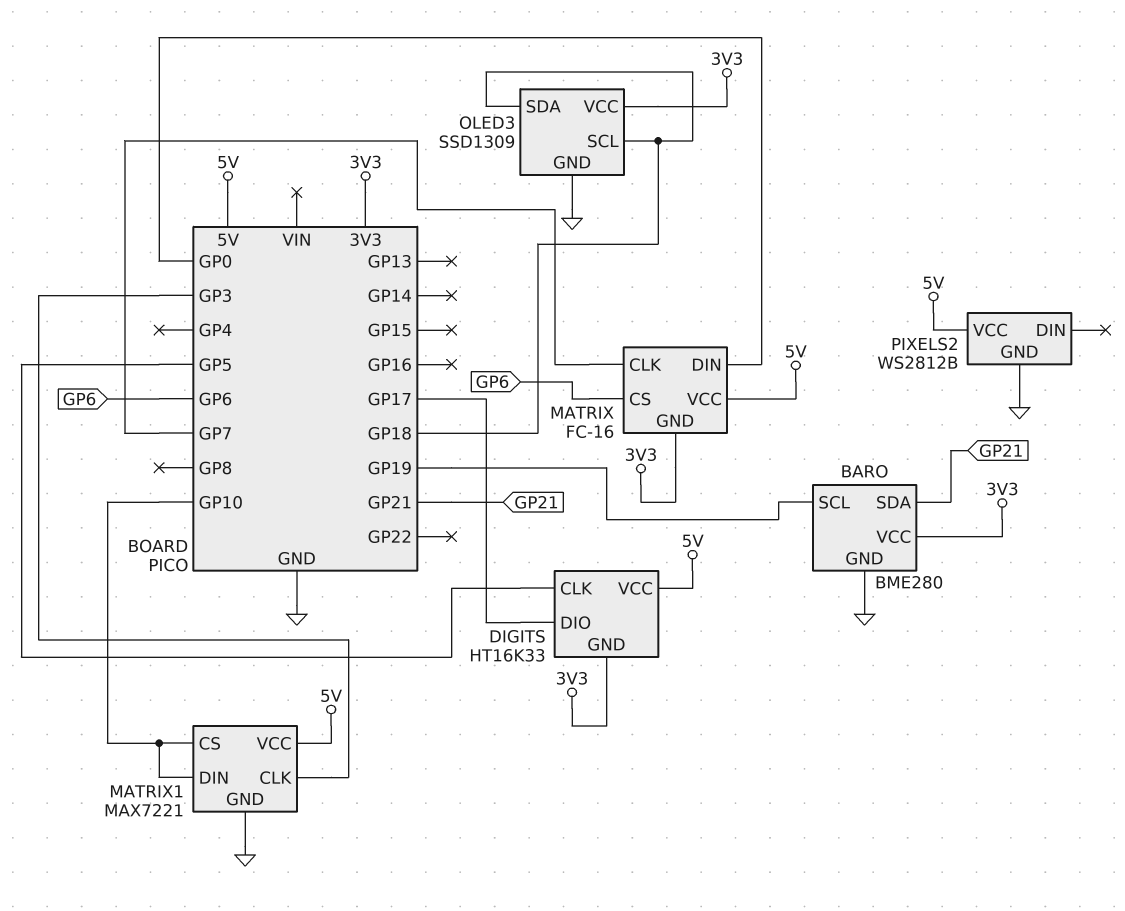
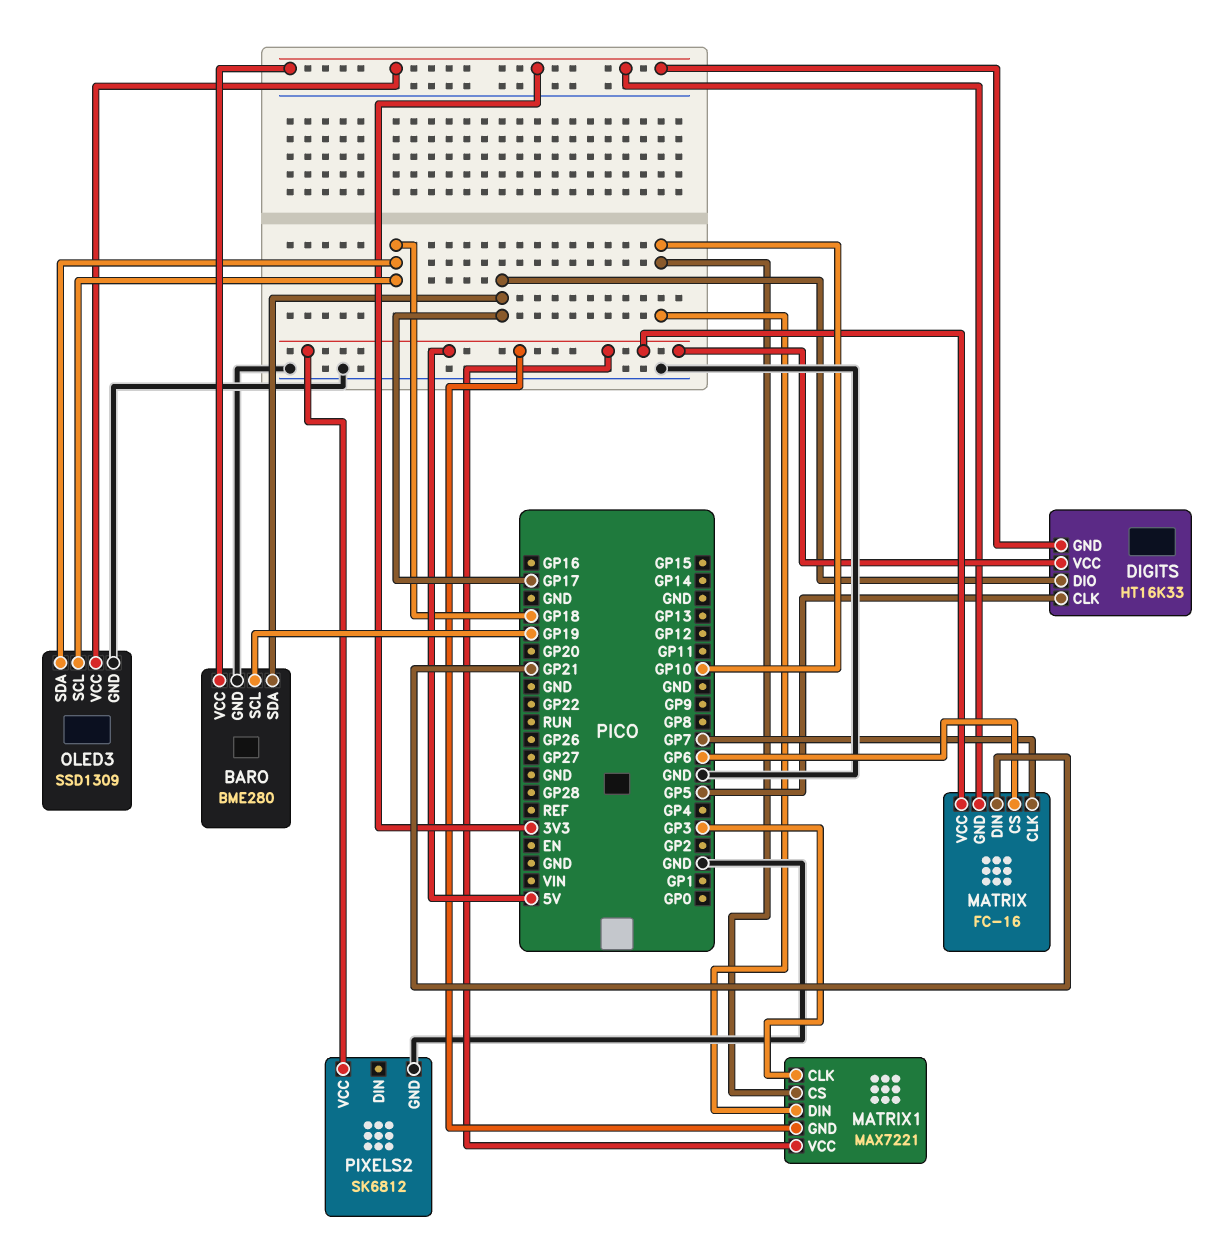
BARO pin SDA: GP21 -> GP17
MATRIX pin DIN: GP0 -> GP21
MATRIX1 pin GND: GND -> 5V
PIXELS2: WS2812B -> SK6812

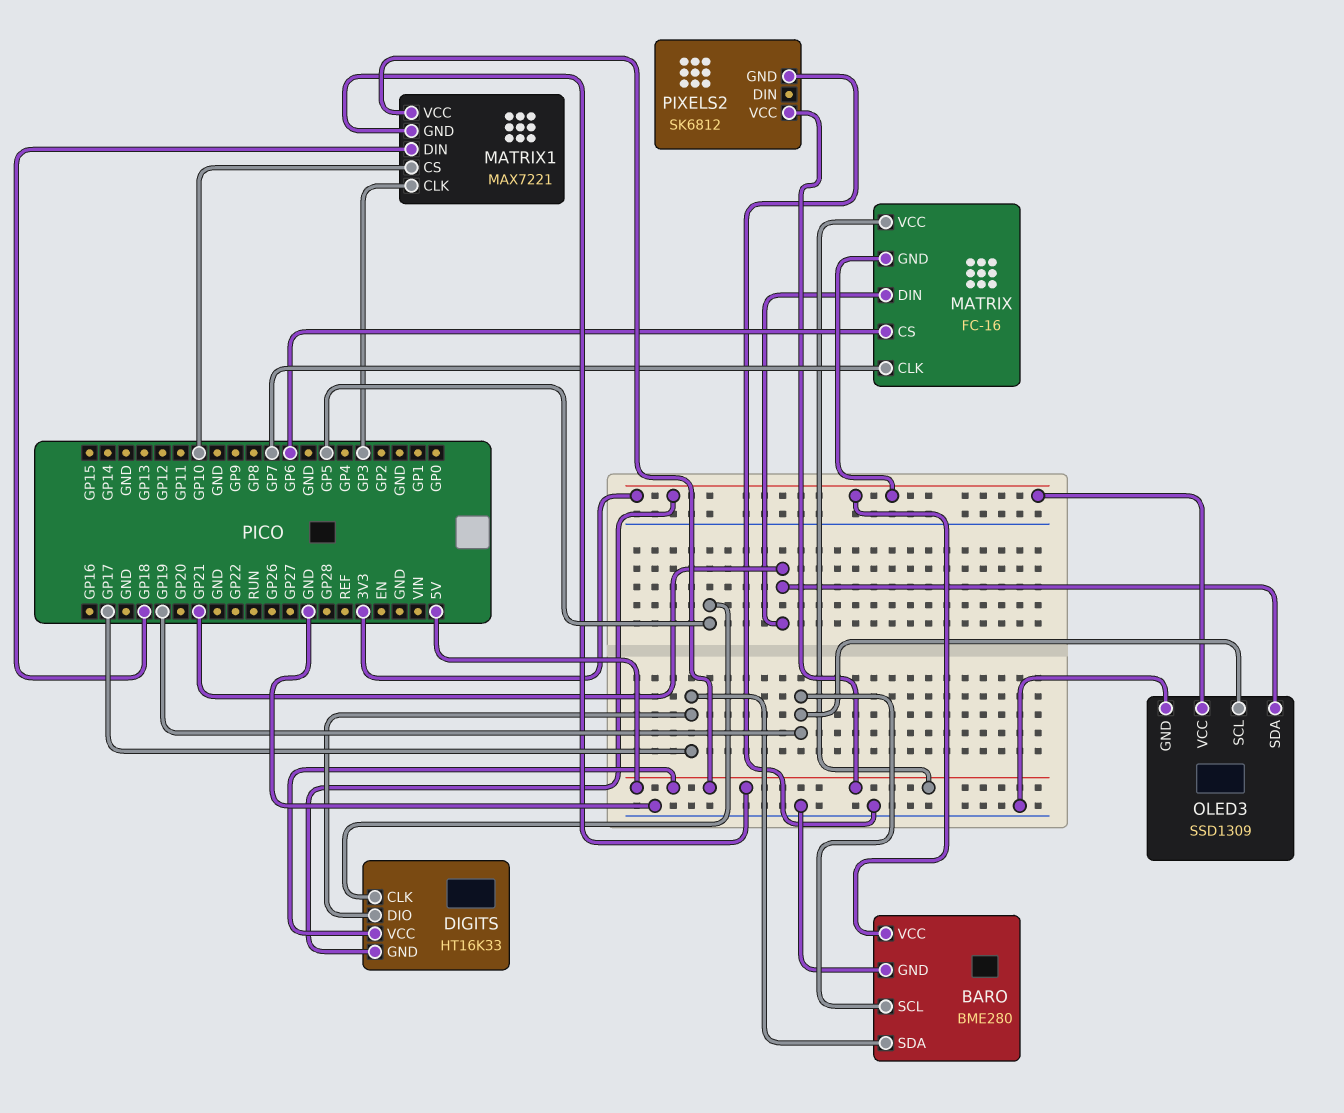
MATRIX1 pin DIN: GP10 -> GP18
OLED3 pin SCL: GP18 -> GP19
OLED3 pin SDA: GP18 -> GP21

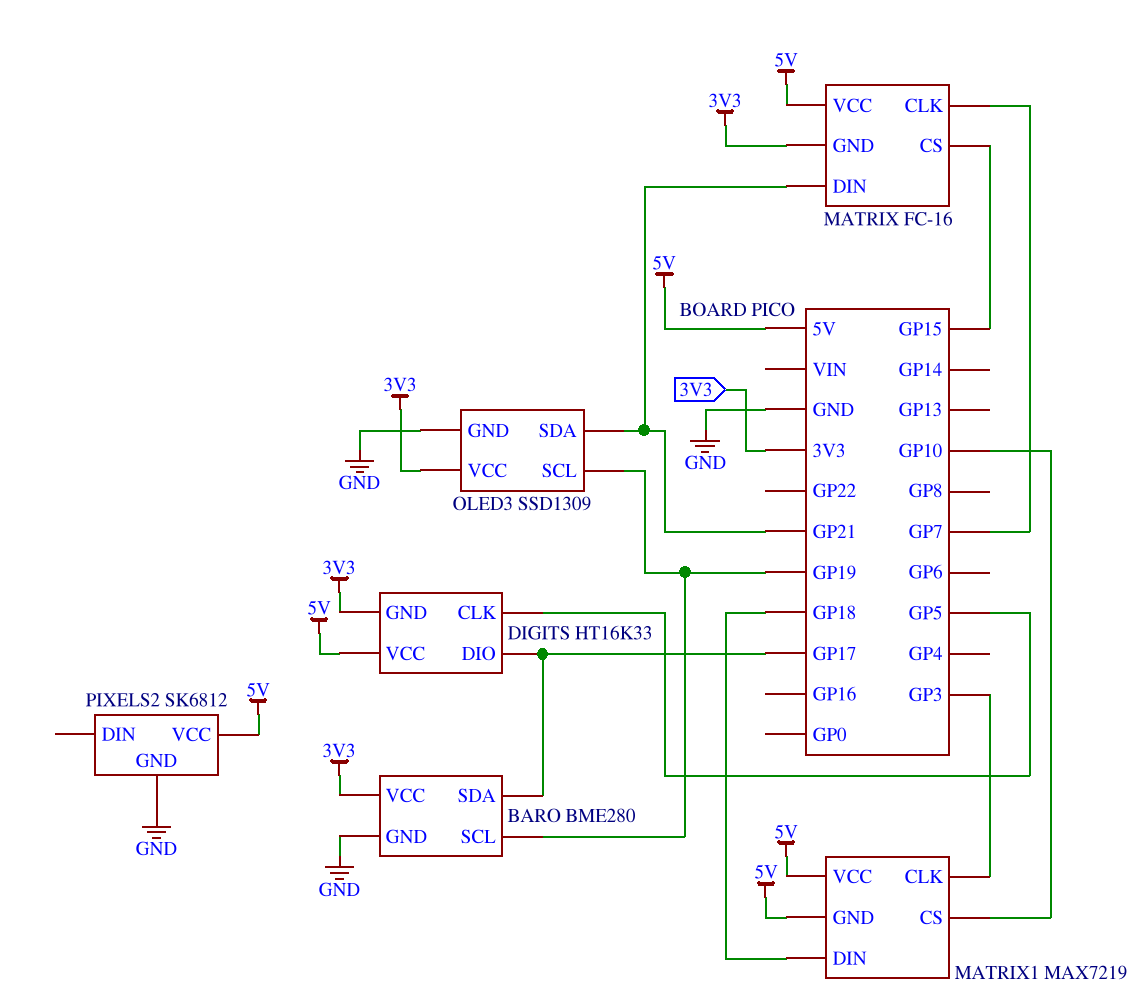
MATRIX pin CS: GP6 -> GP15
MATRIX1: MAX7221 -> MAX7219

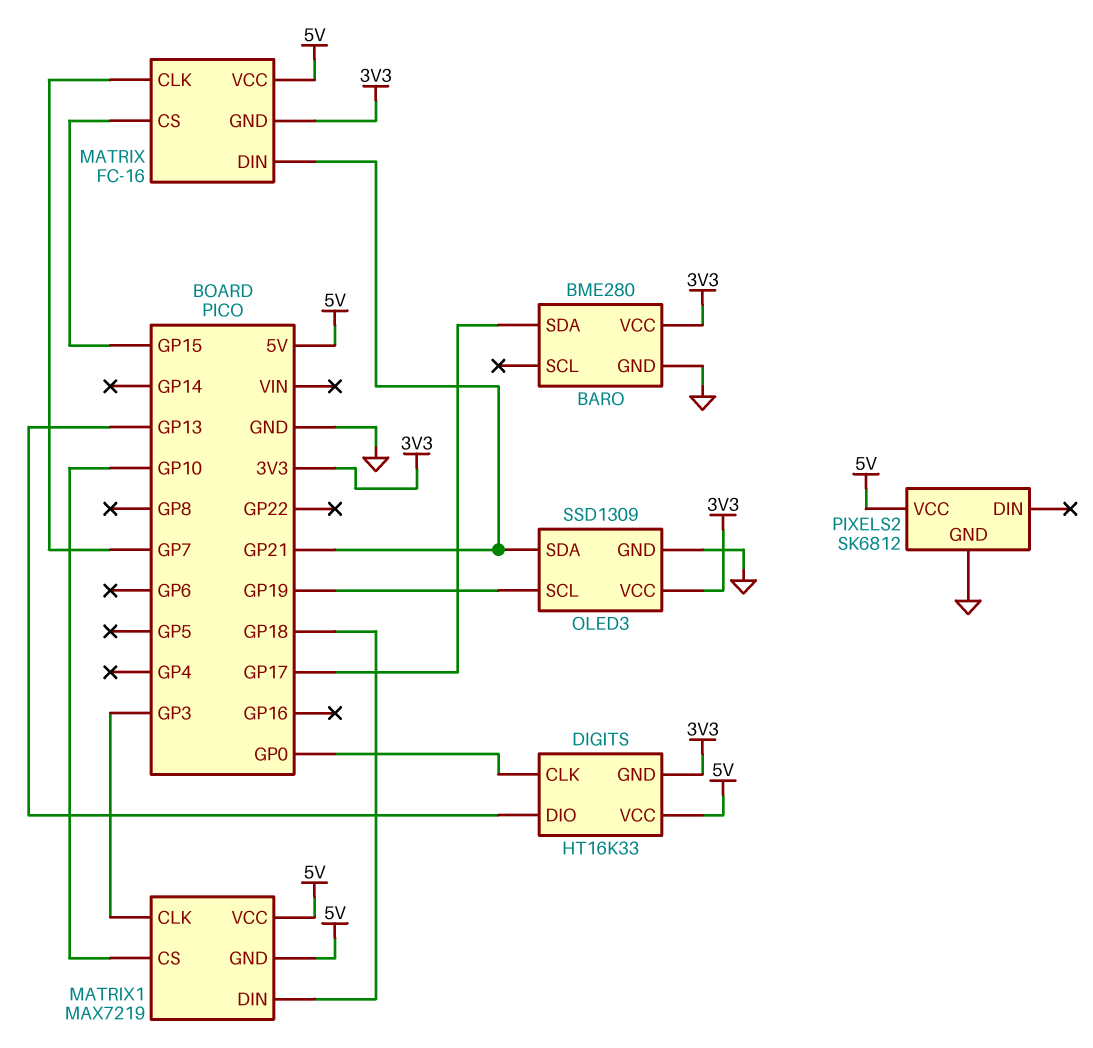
BARO pin SCL: GP19 -> none
DIGITS pin CLK: GP5 -> GP0
DIGITS pin DIO: GP17 -> GP13

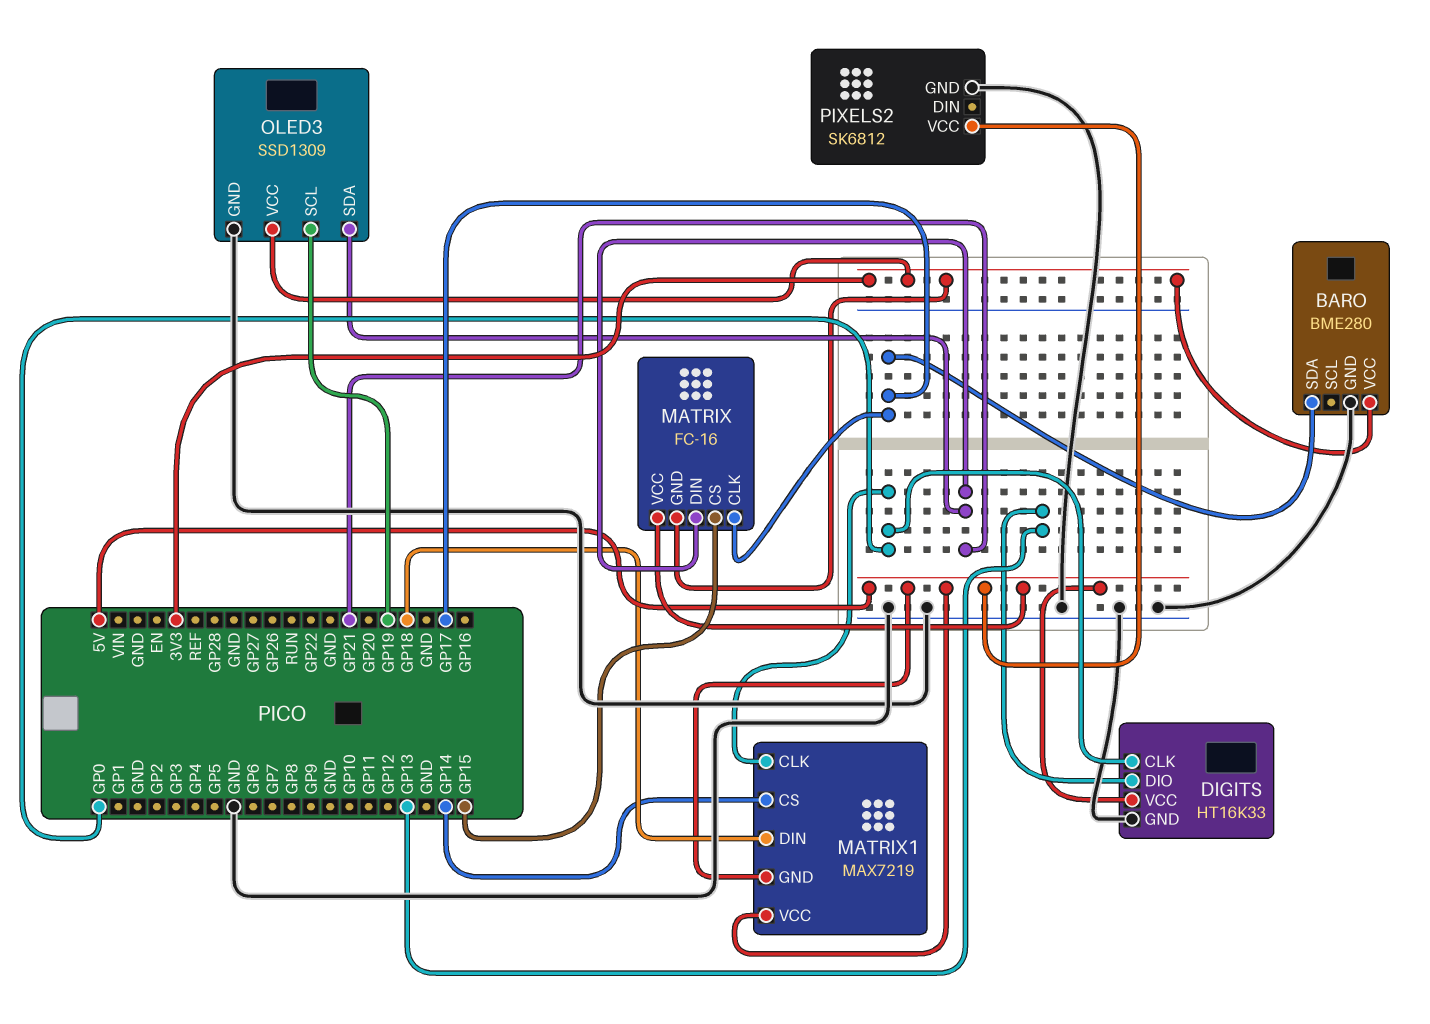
DIGITS pin GND: 3V3 -> GND
MATRIX pin CLK: GP7 -> GP17
MATRIX1 pin CLK: GP3 -> GP0
MATRIX1 pin CS: GP10 -> GP14

